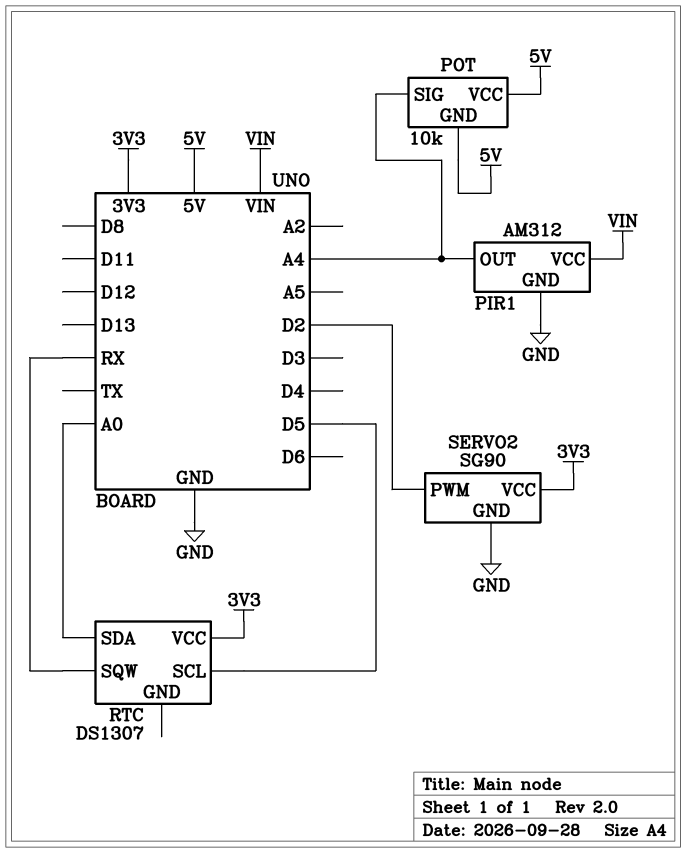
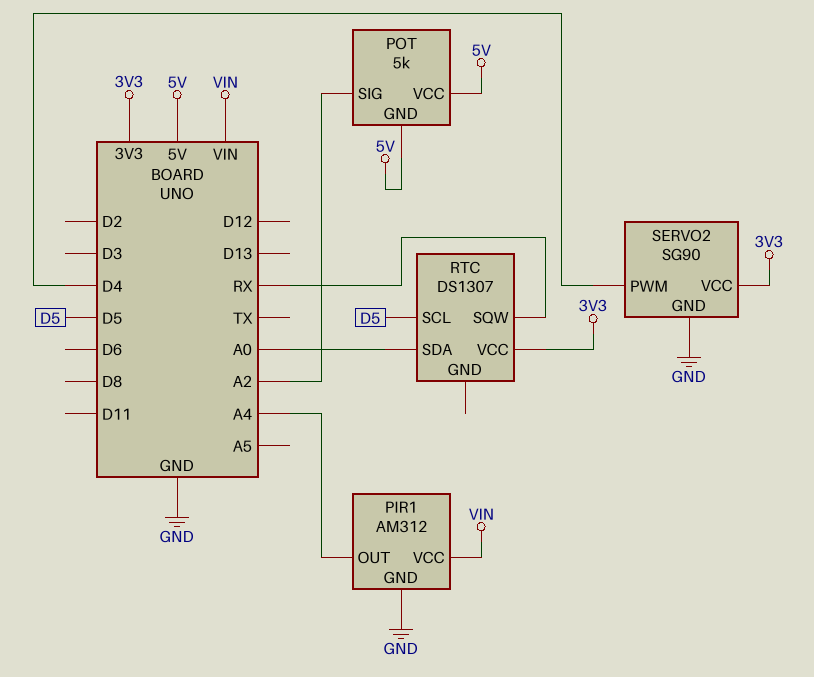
POT: 10k -> 5k
POT pin SIG: A4 -> A2
SERVO2 pin PWM: D2 -> D4

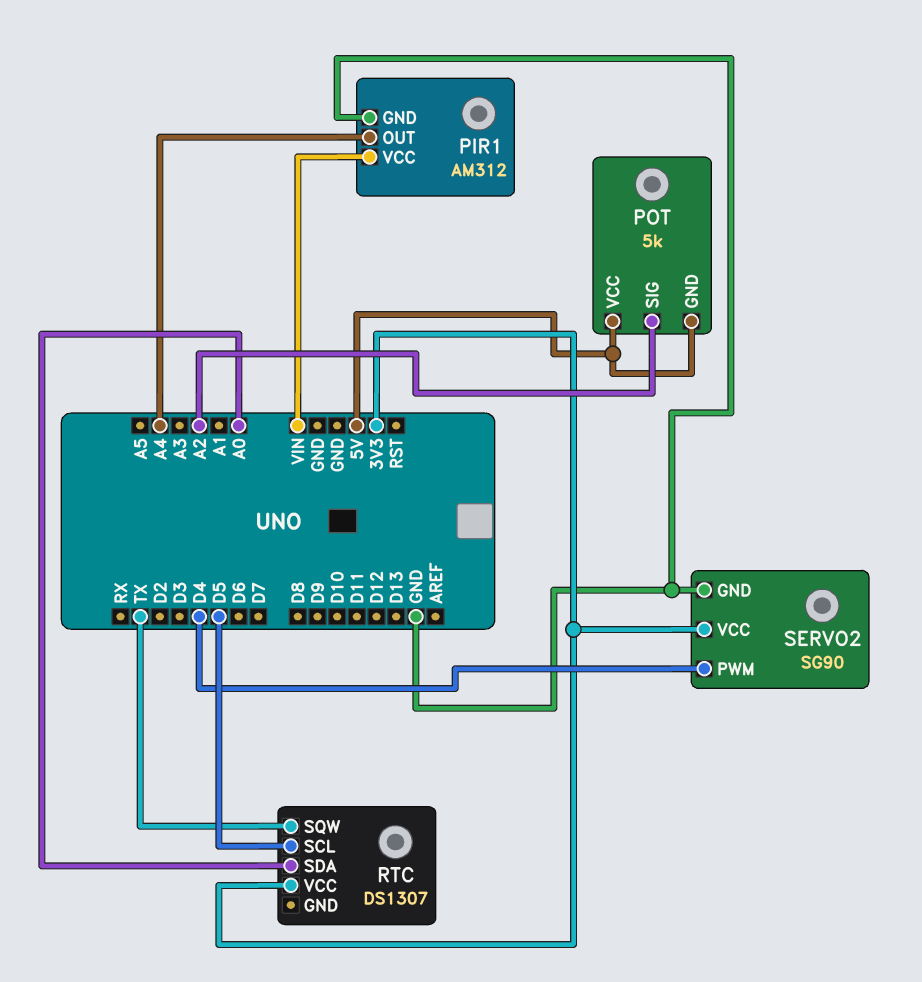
RTC pin SQW: RX -> TX

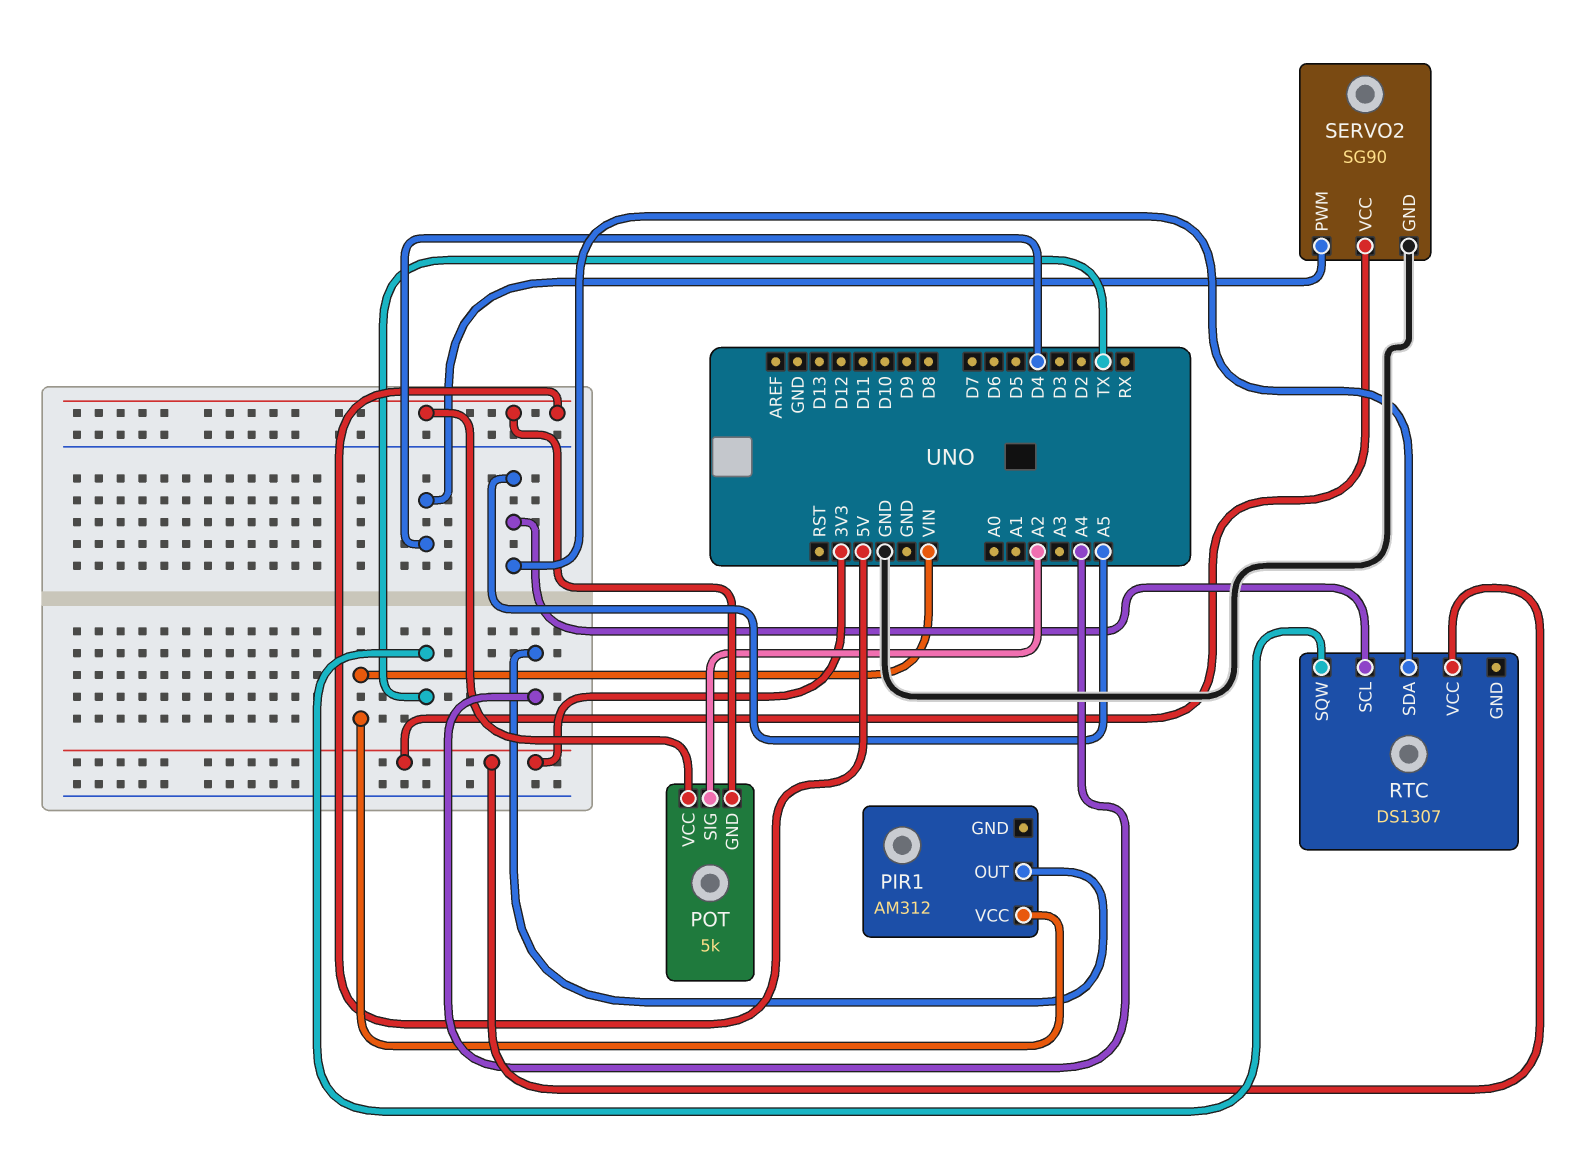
PIR1 pin GND: GND -> none
RTC pin SCL: D5 -> A5
RTC pin SDA: A0 -> A5

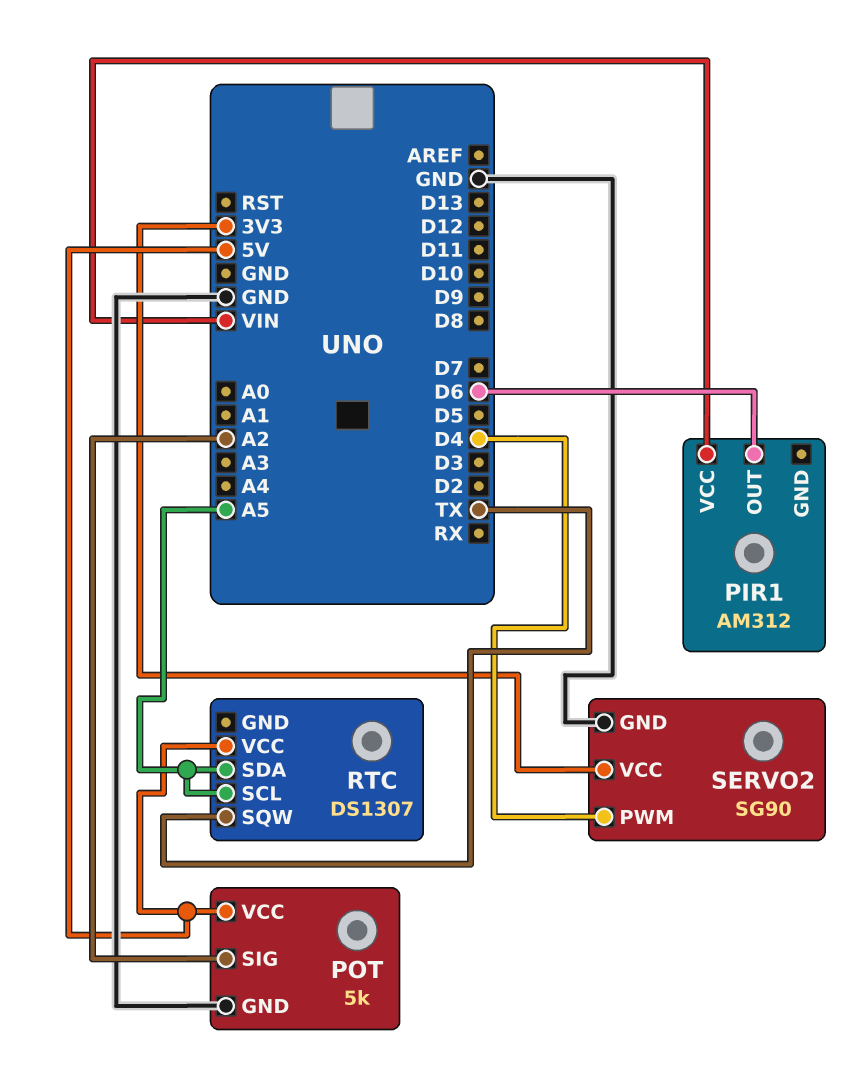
PIR1 pin OUT: A4 -> D6
POT pin GND: 5V -> GND
RTC pin VCC: 3V3 -> 5V

